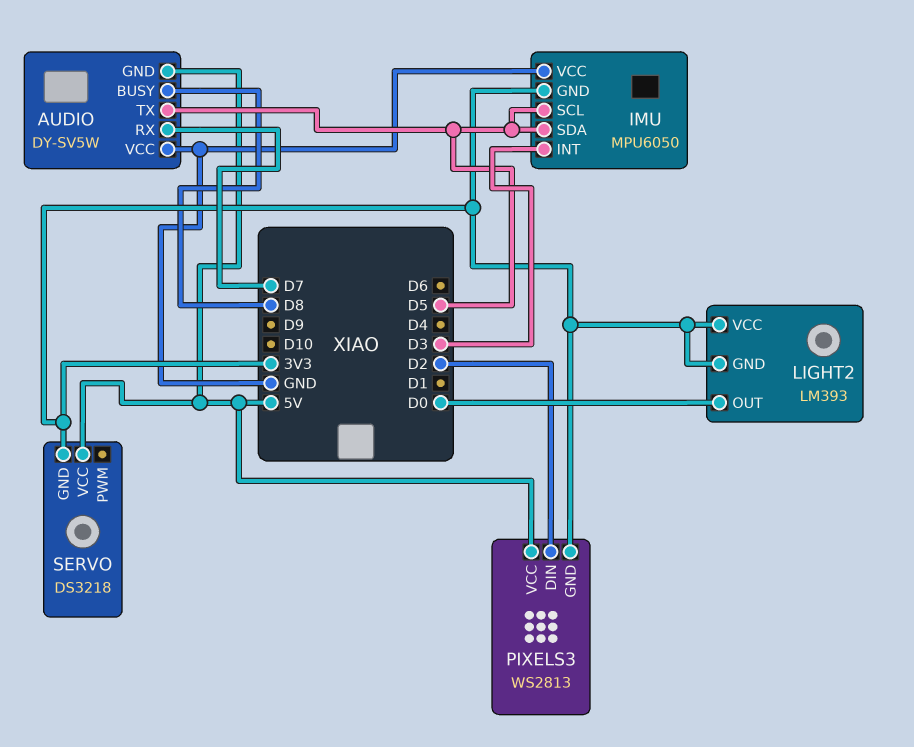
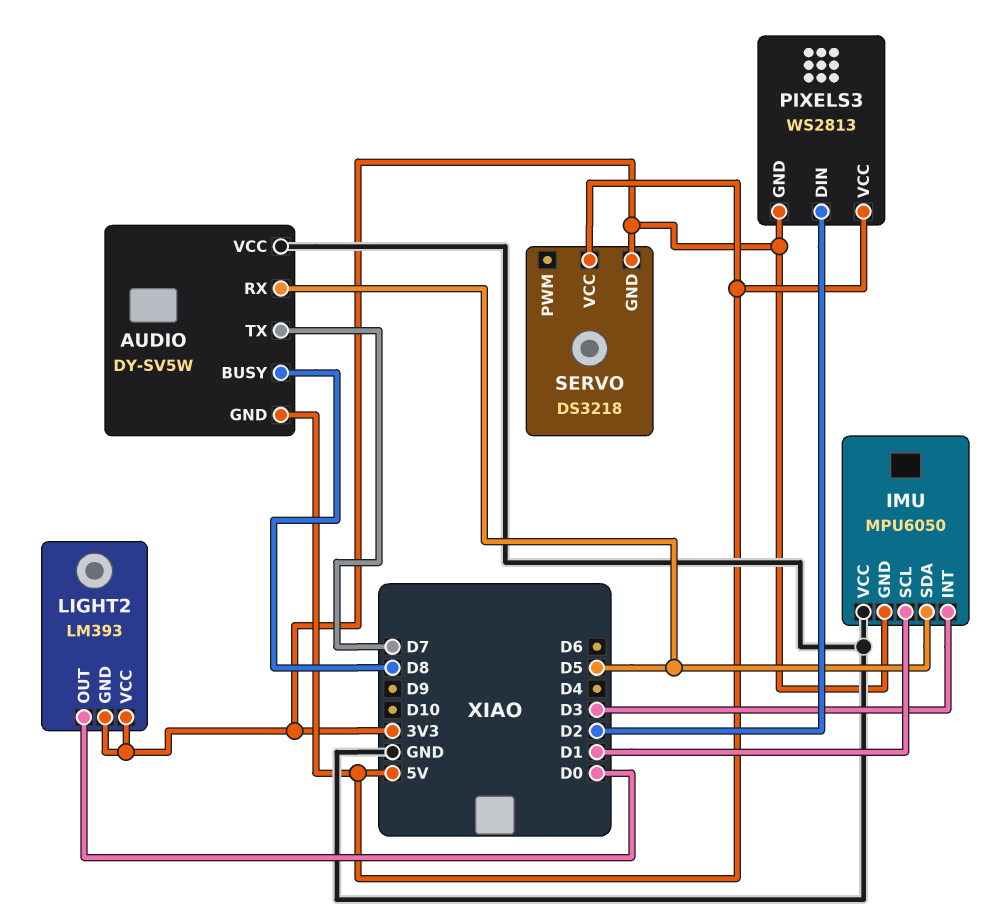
AUDIO pin RX: D7 -> D5
AUDIO pin TX: D5 -> D7
IMU pin SCL: D5 -> D1

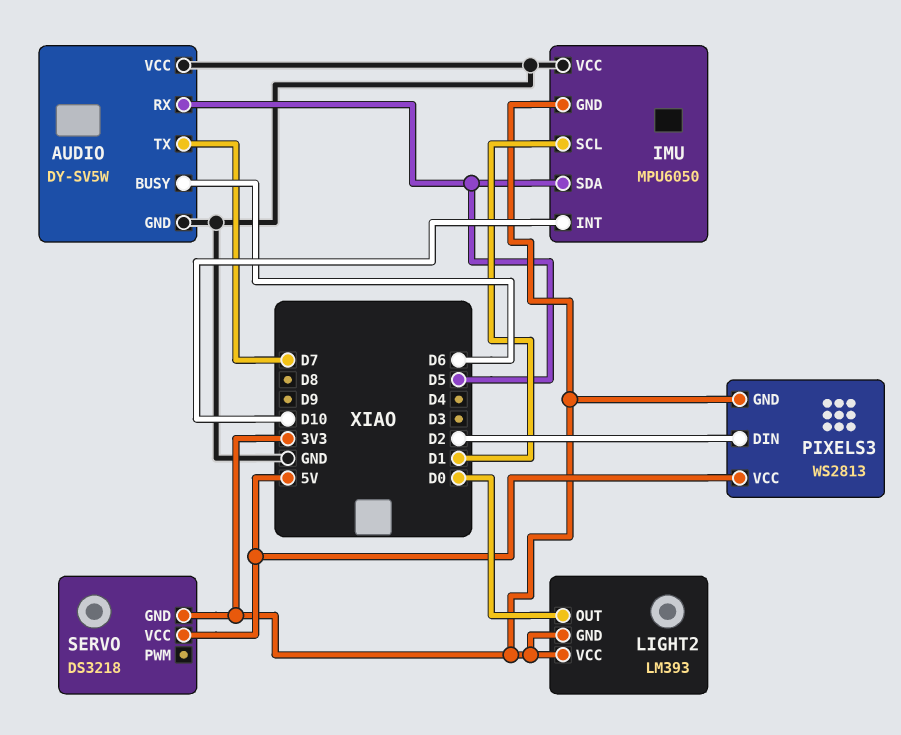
AUDIO pin BUSY: D8 -> D6
AUDIO pin GND: 5V -> GND
IMU pin INT: D3 -> D10

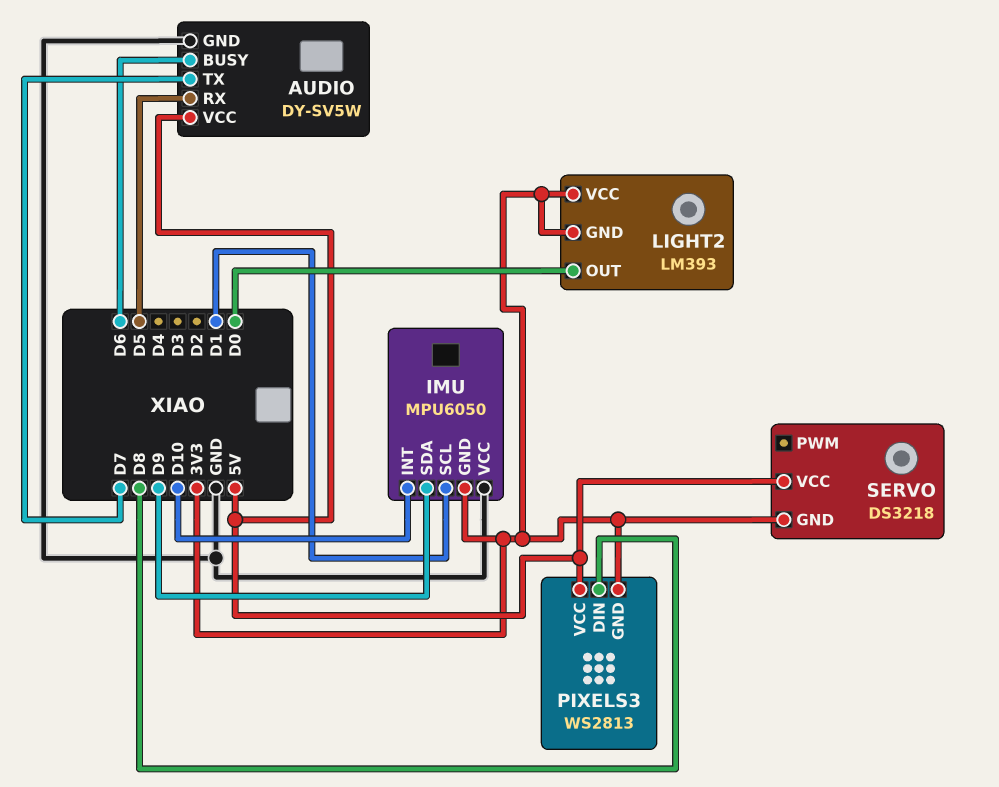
AUDIO pin VCC: GND -> 5V
IMU pin SDA: D5 -> D9
PIXELS3 pin DIN: D2 -> D8

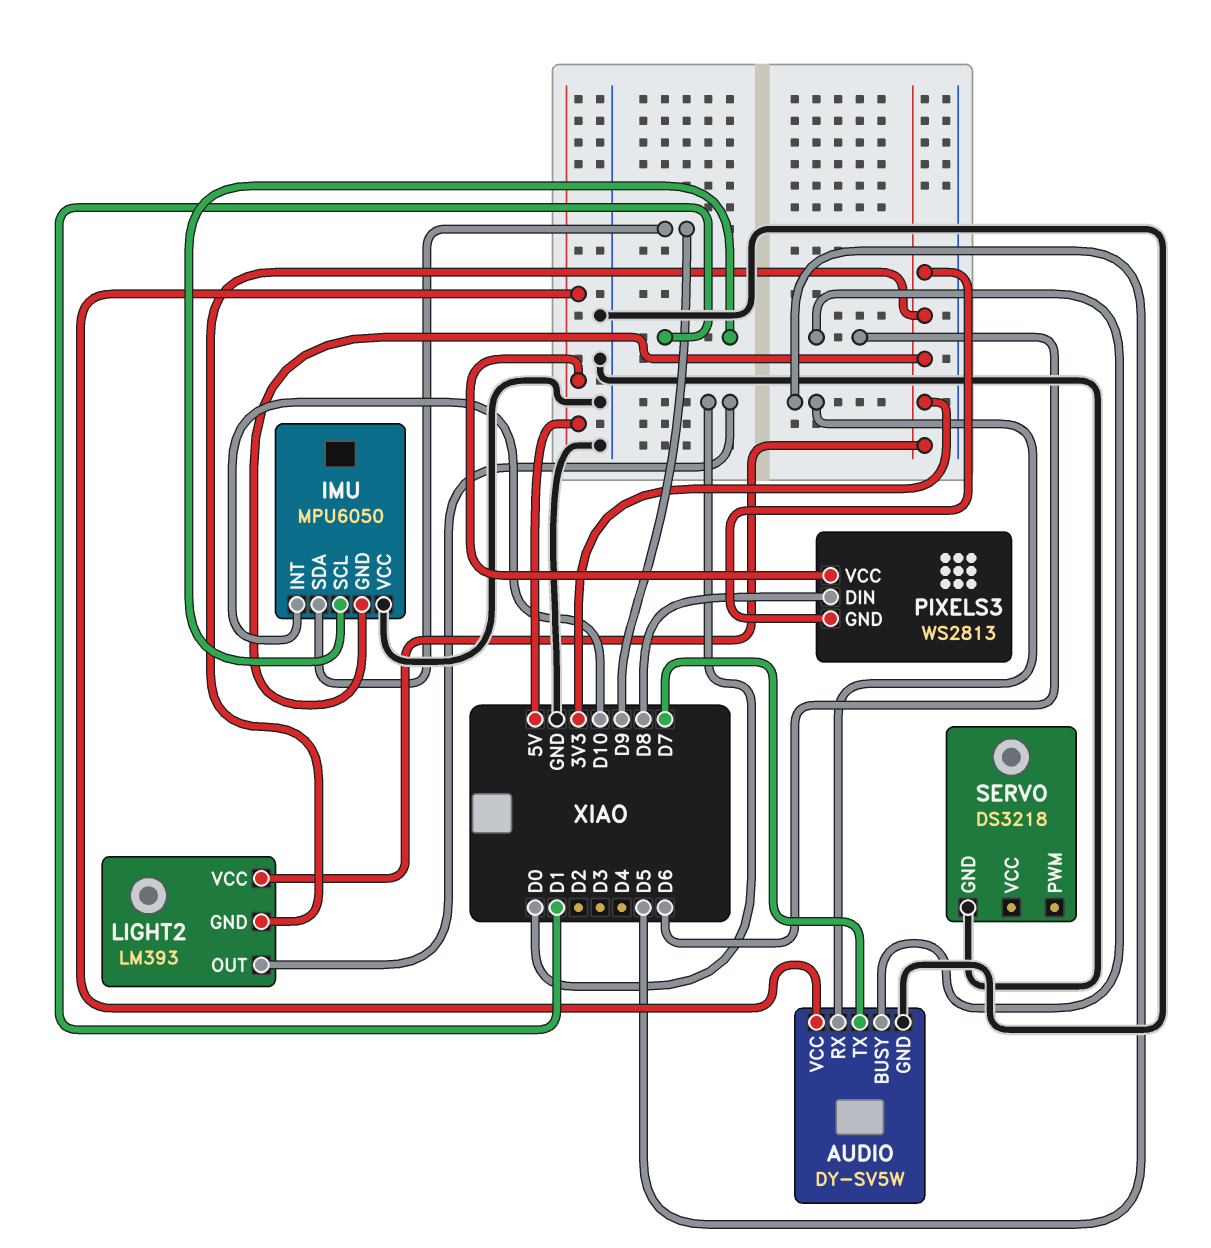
SERVO pin GND: 3V3 -> GND
SERVO pin VCC: 5V -> none

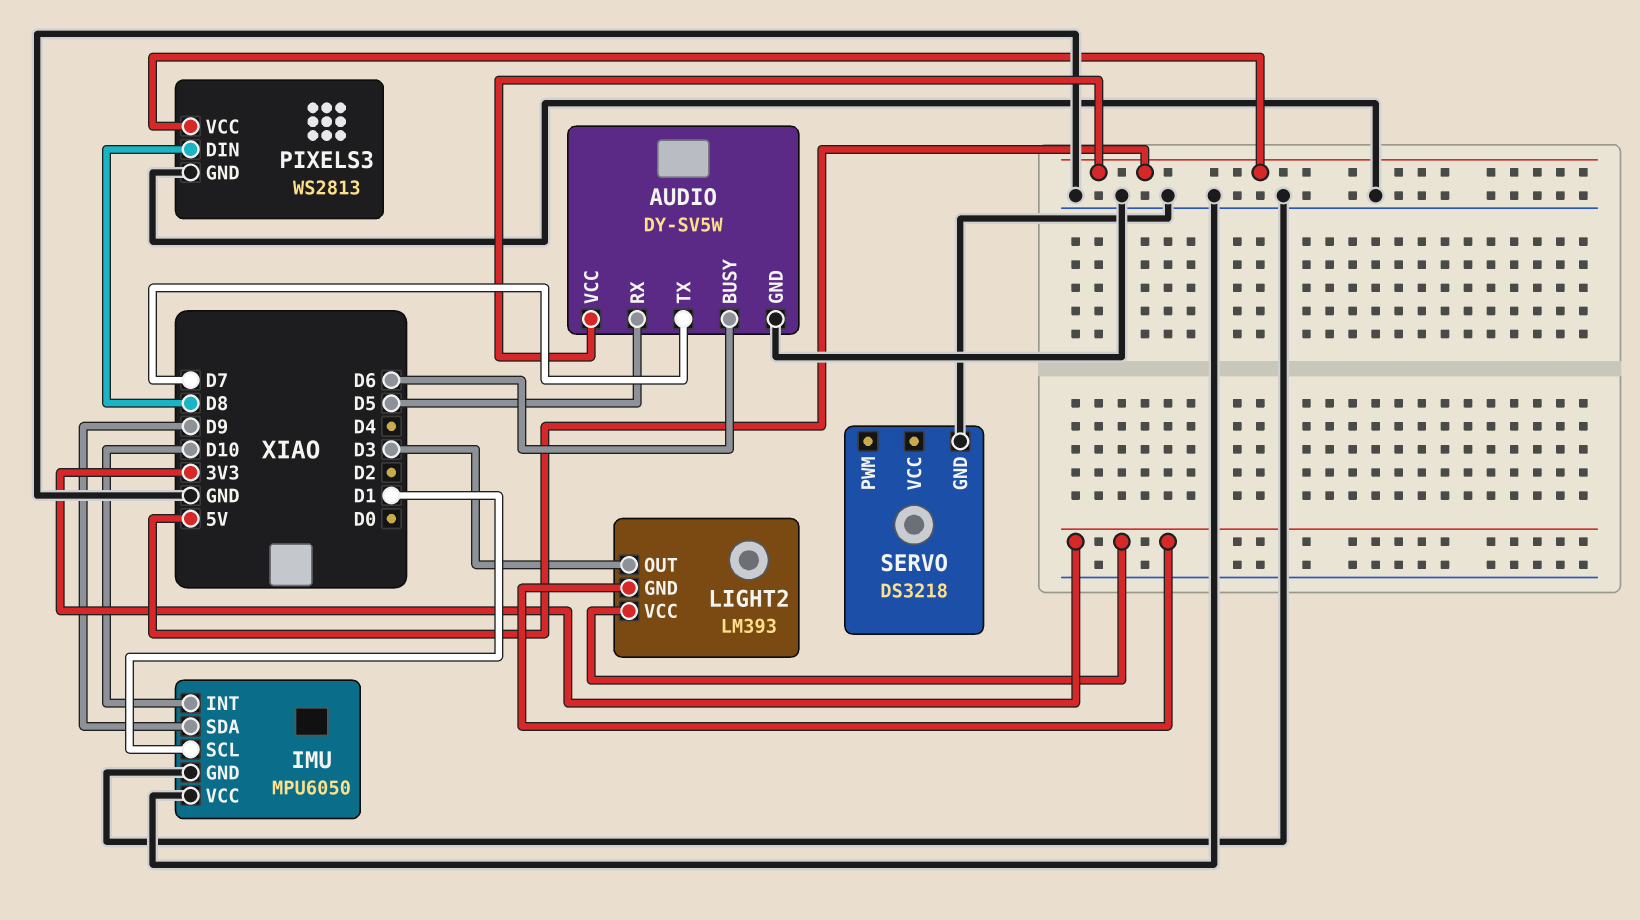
IMU pin GND: 3V3 -> GND
LIGHT2 pin OUT: D0 -> D3
PIXELS3 pin GND: 3V3 -> GND

